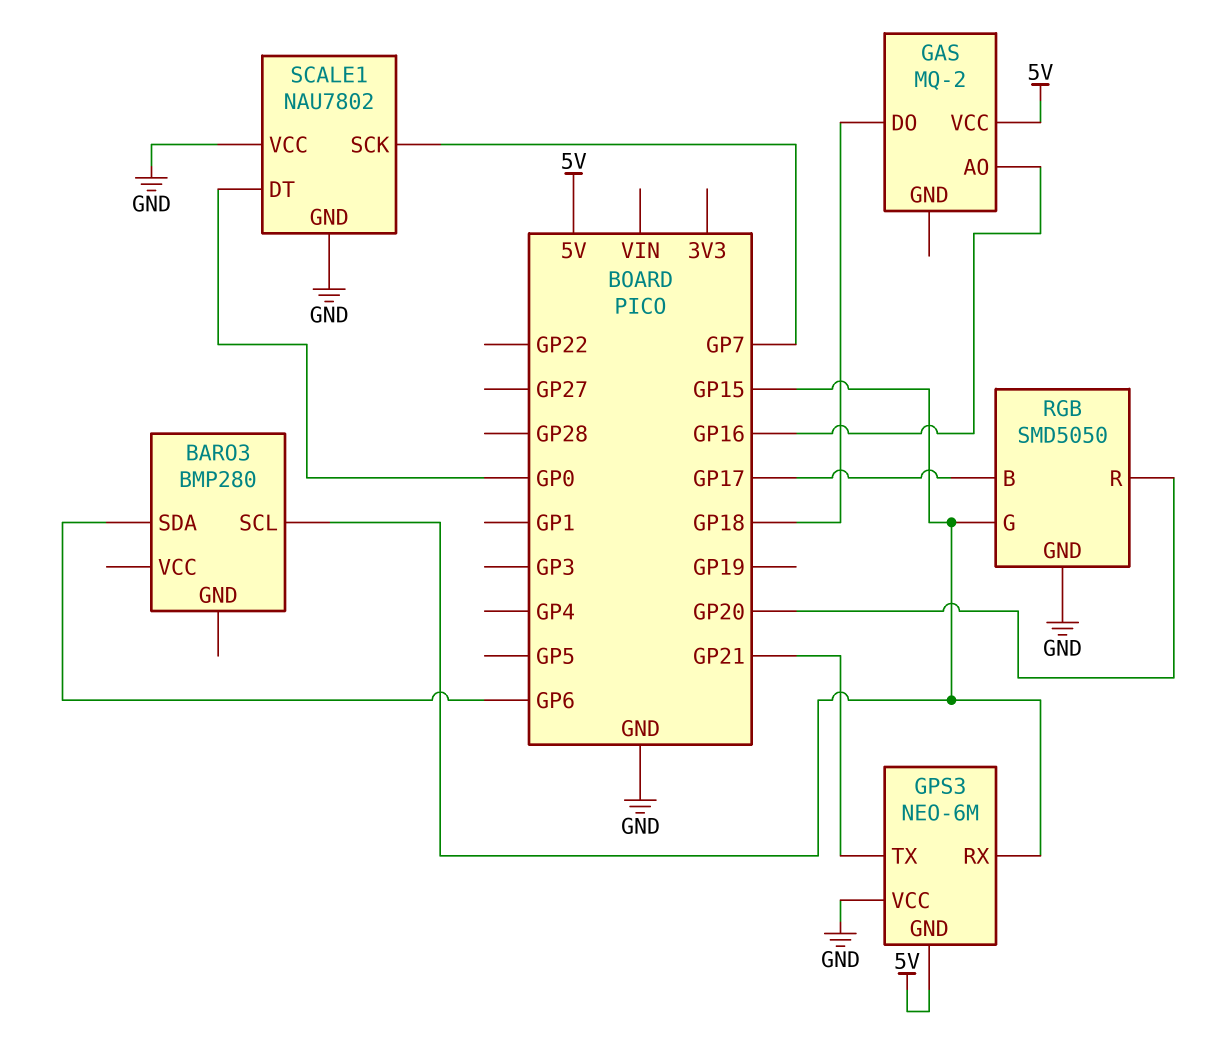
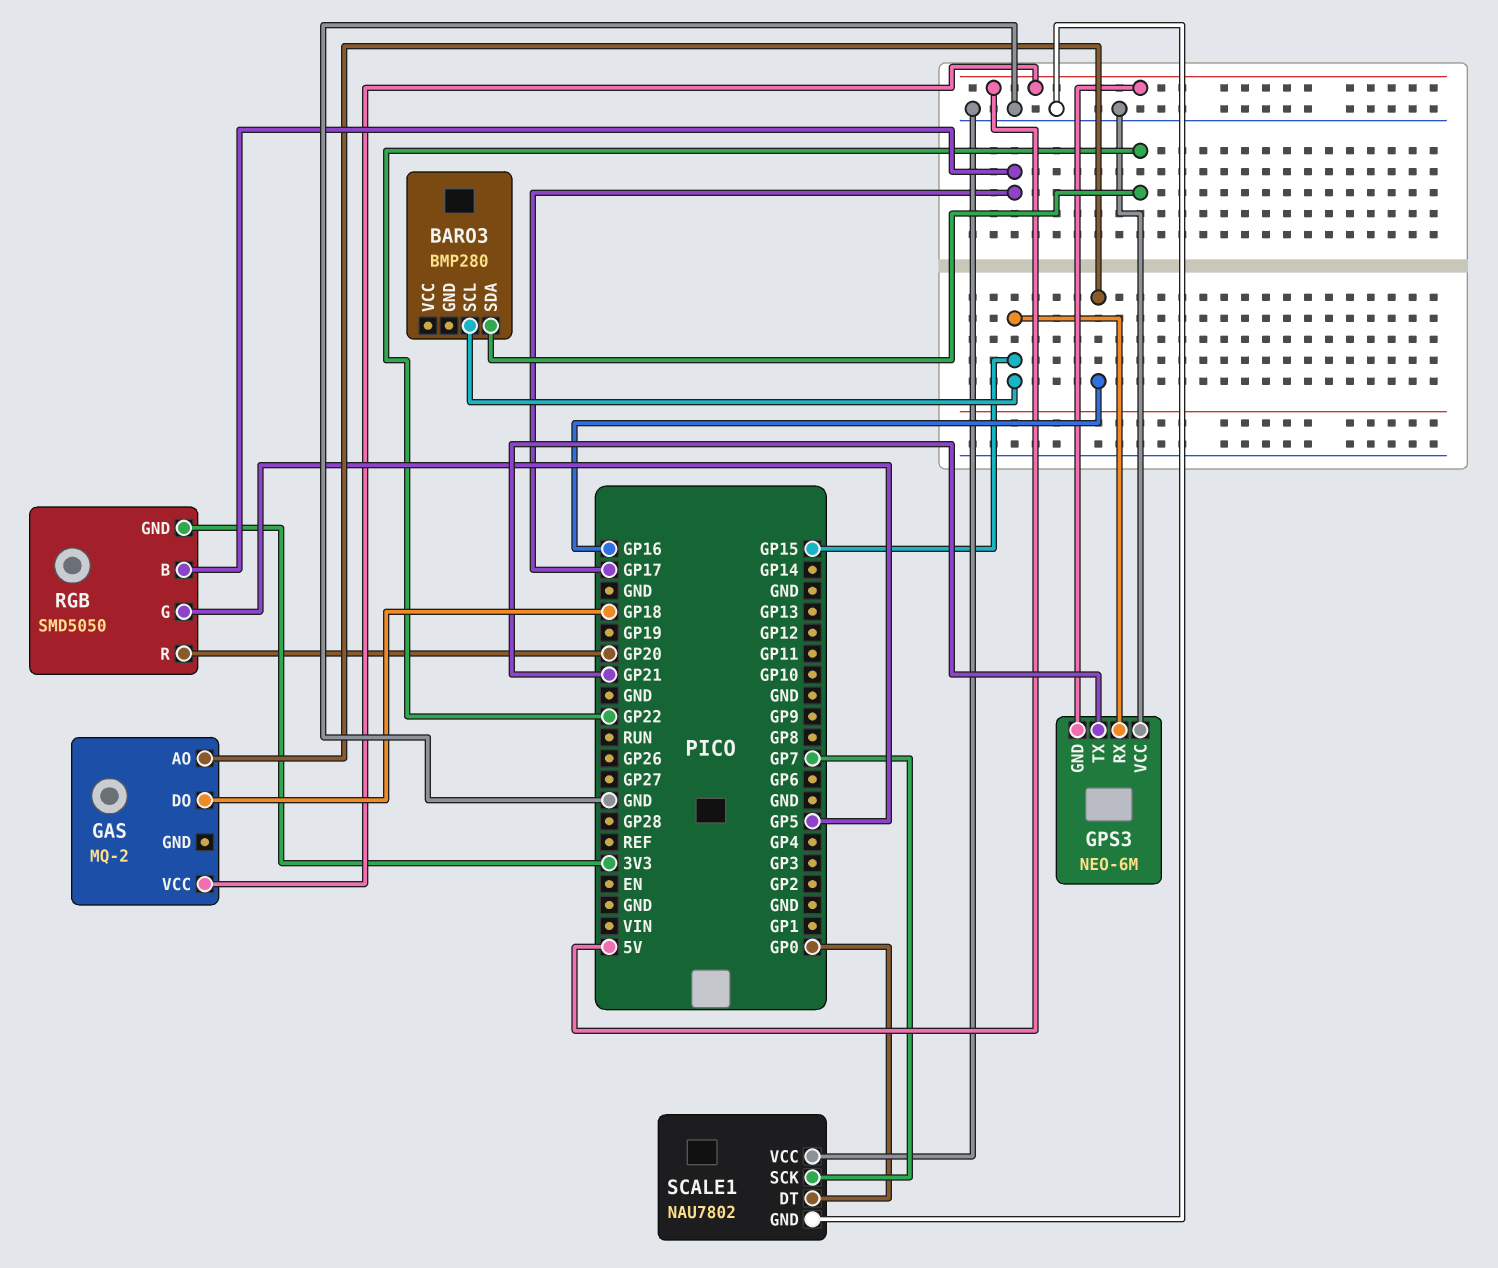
BARO3 pin SDA: GP6 -> GP22
RGB pin G: GP15 -> GP5
RGB pin GND: GND -> 3V3

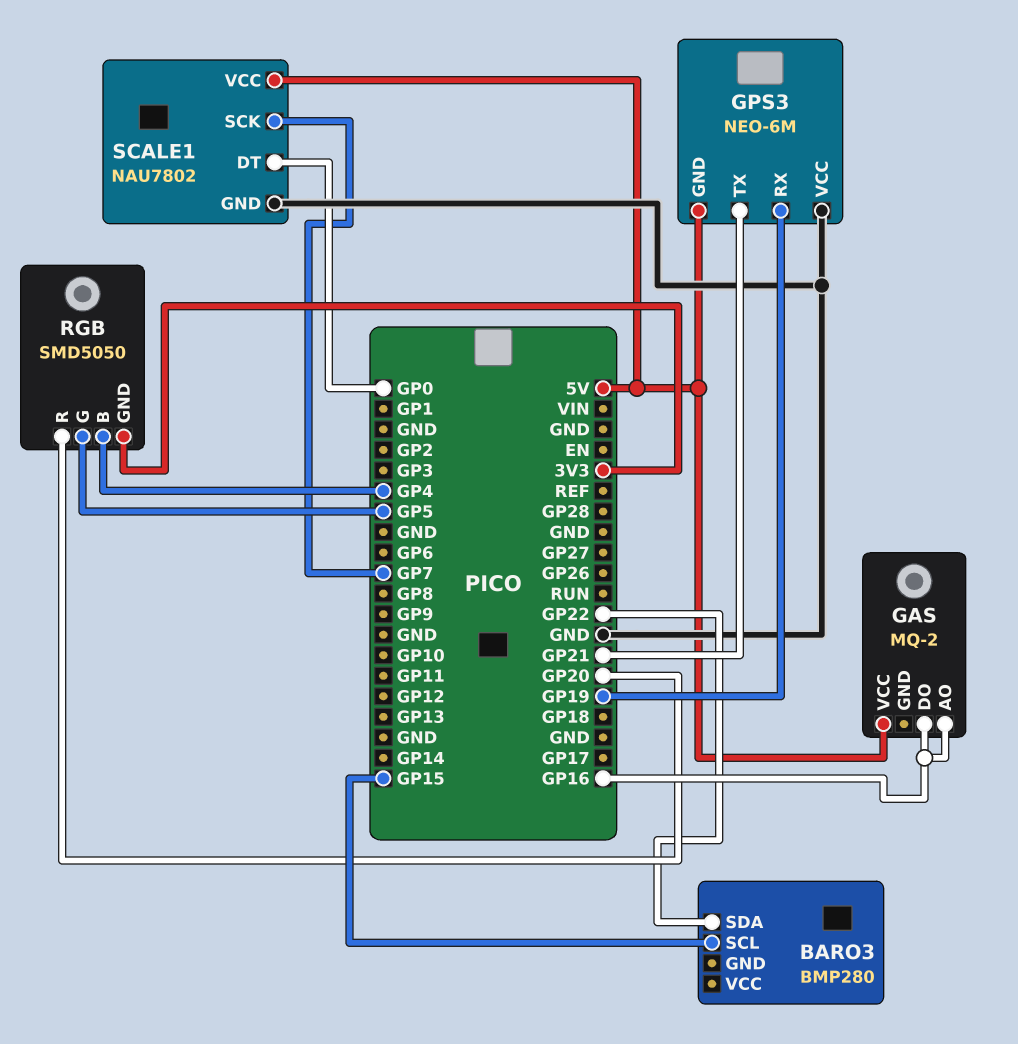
GAS pin DO: GP18 -> GP16
GPS3 pin RX: GP15 -> GP19
RGB pin B: GP17 -> GP4
SCALE1 pin VCC: GND -> 5V

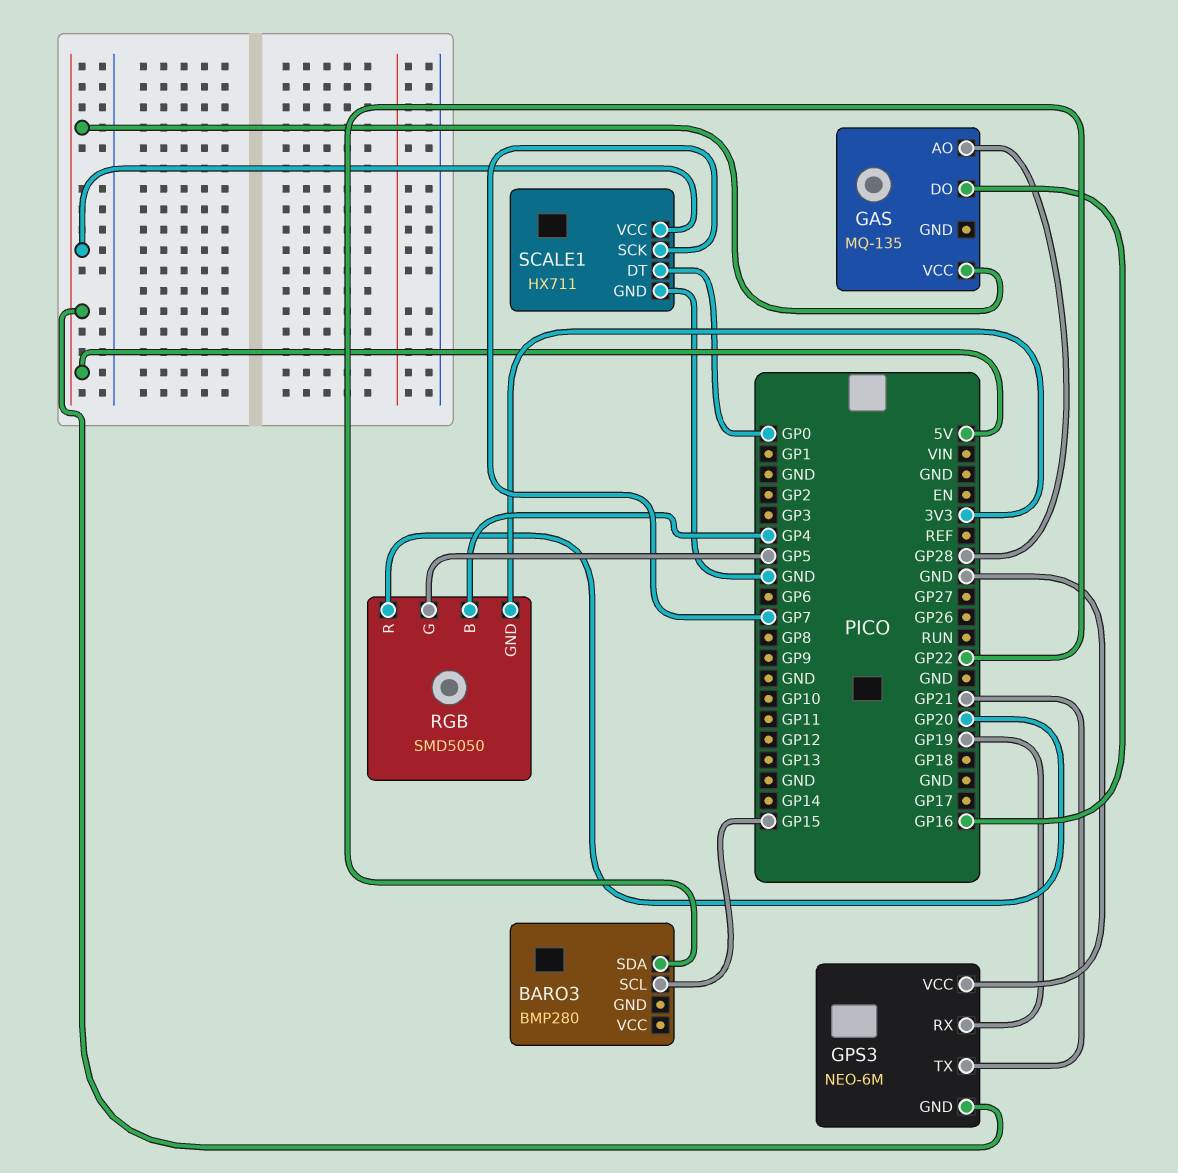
GAS: MQ-2 -> MQ-135
GAS pin AO: GP16 -> GP28
SCALE1: NAU7802 -> HX711

